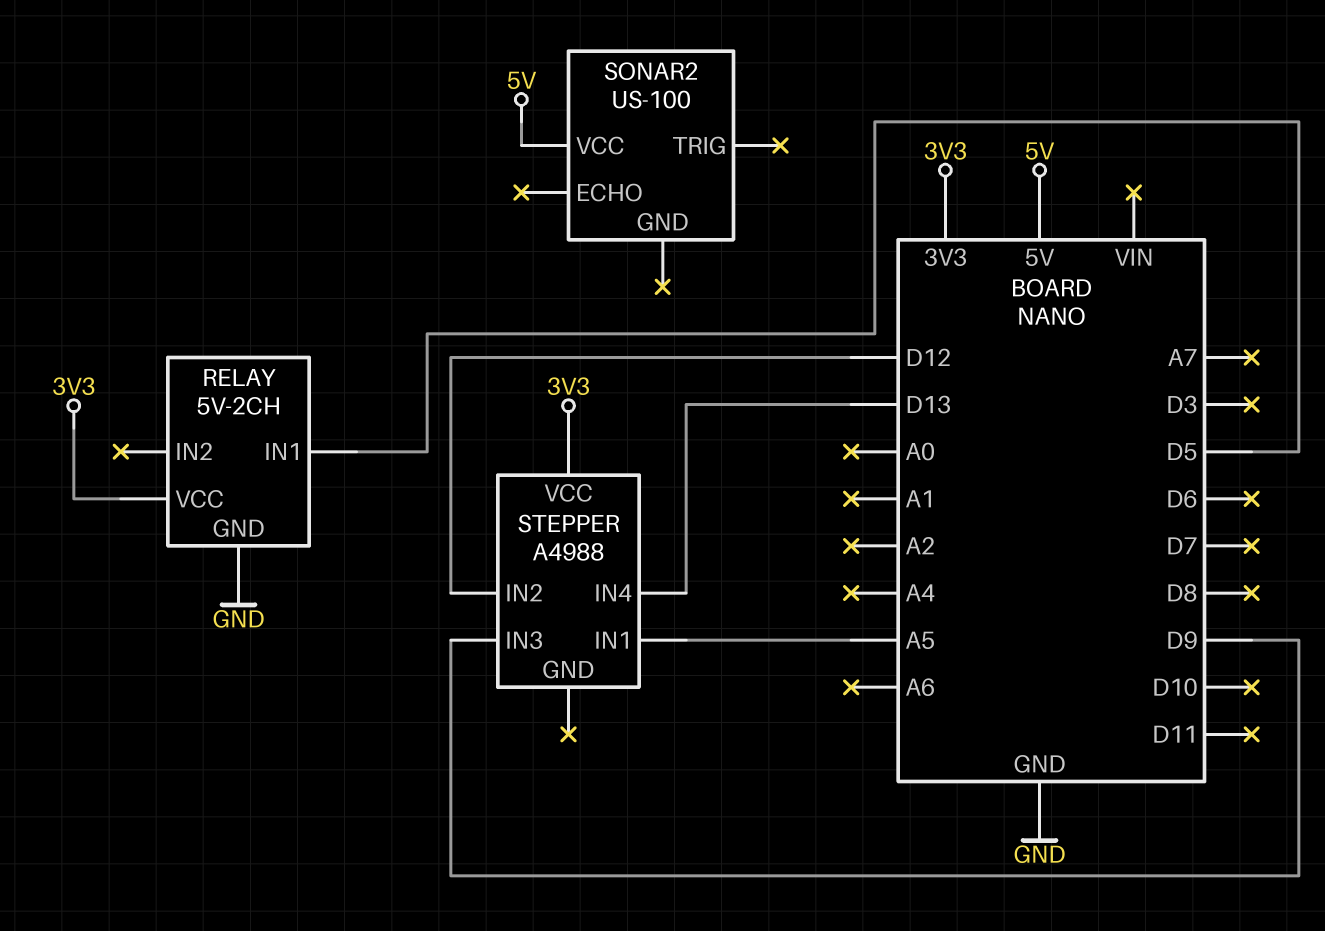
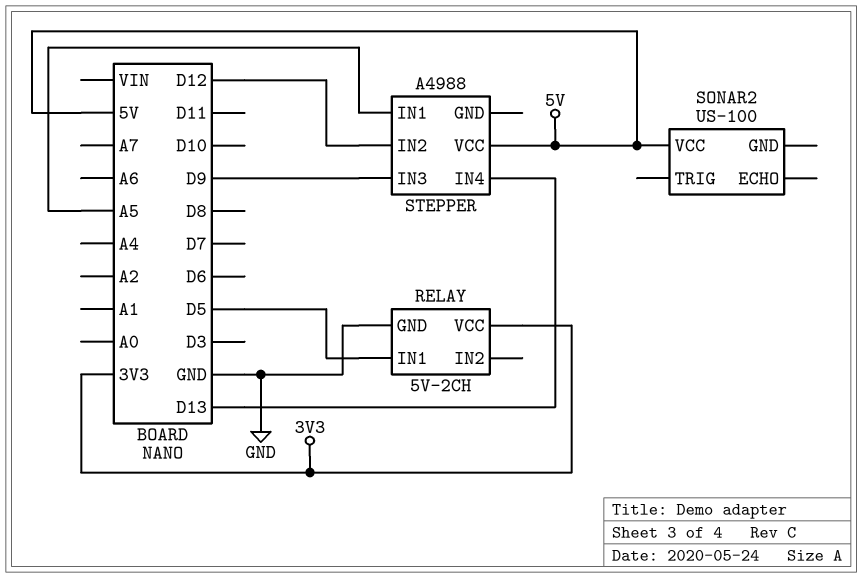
STEPPER pin VCC: 3V3 -> 5V

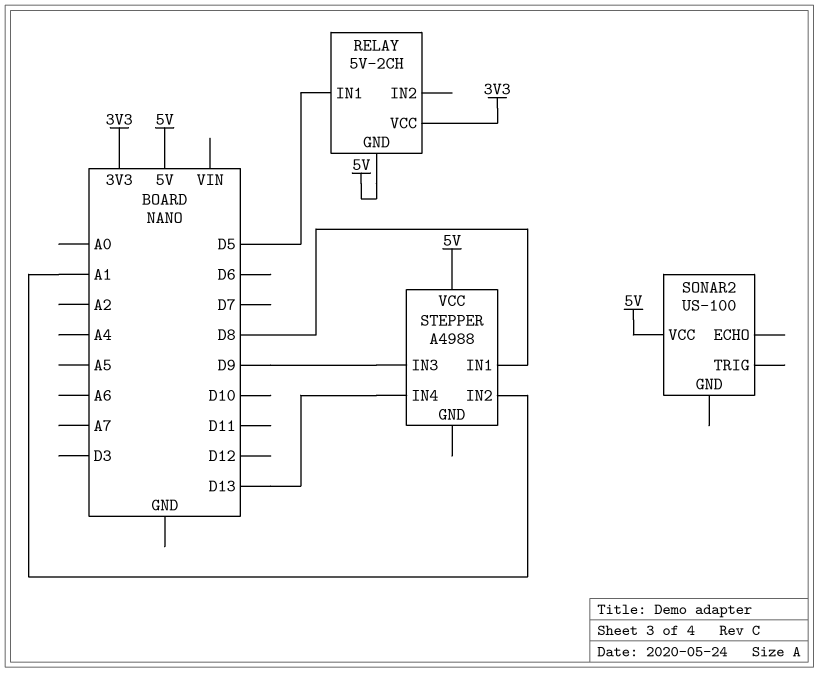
RELAY pin GND: GND -> 5V
STEPPER pin IN1: A5 -> D8
STEPPER pin IN2: D12 -> A1

